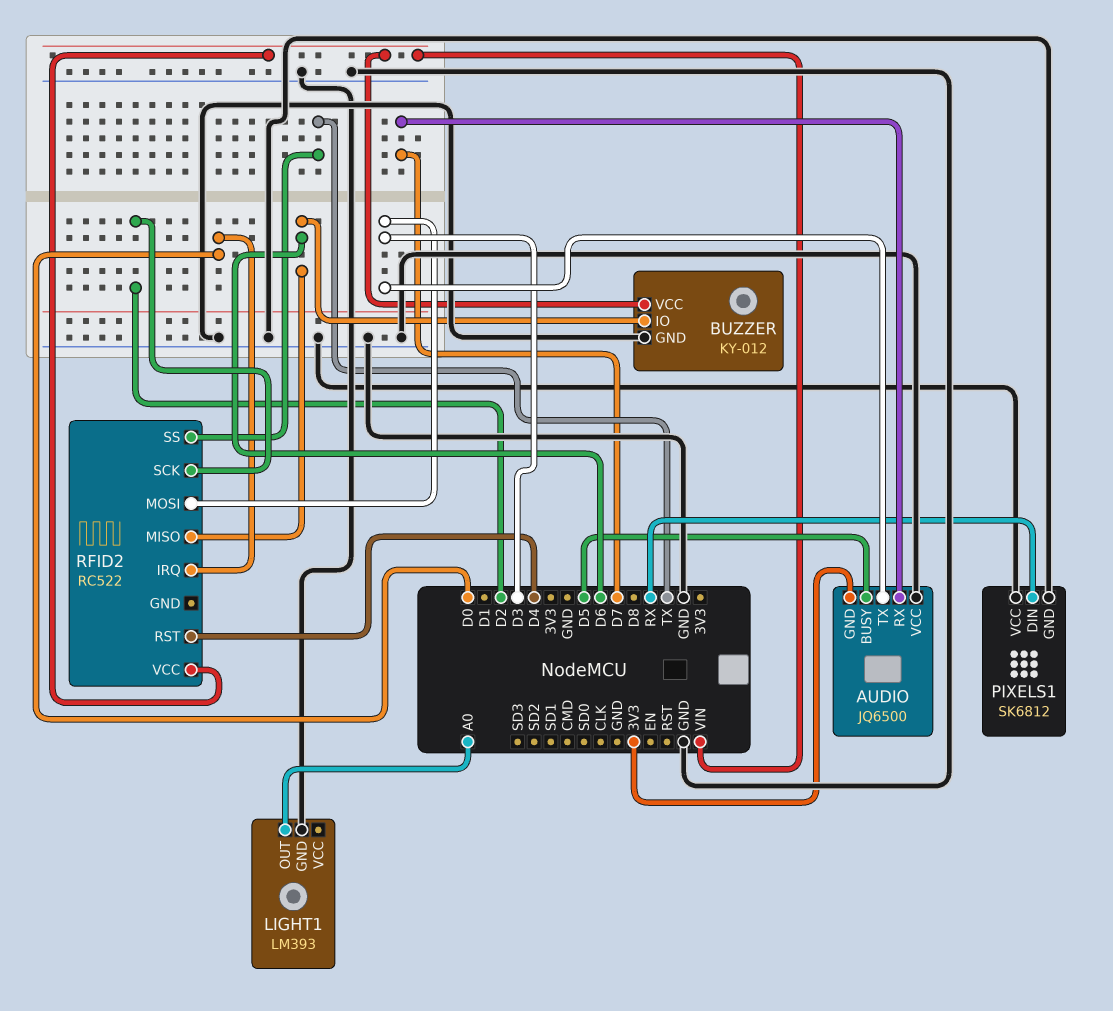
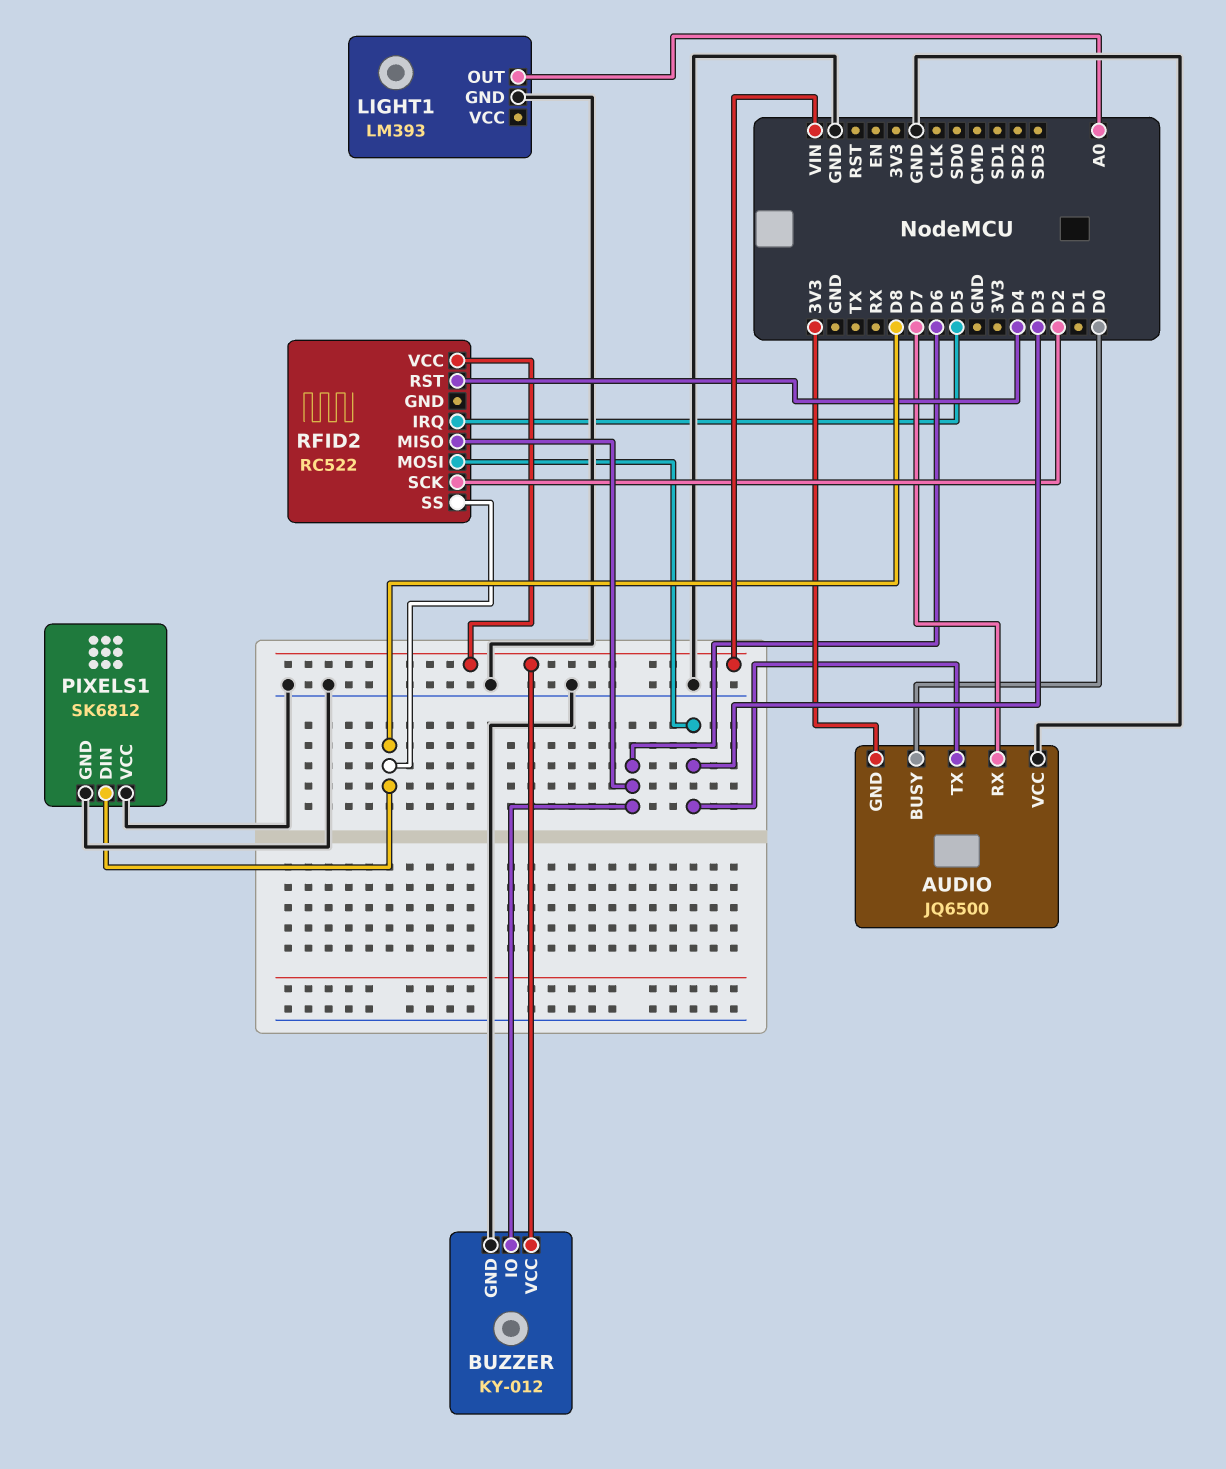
AUDIO pin BUSY: D5 -> D0
PIXELS1 pin DIN: RX -> D8
RFID2 pin IRQ: D0 -> D5
RFID2 pin SS: TX -> D8

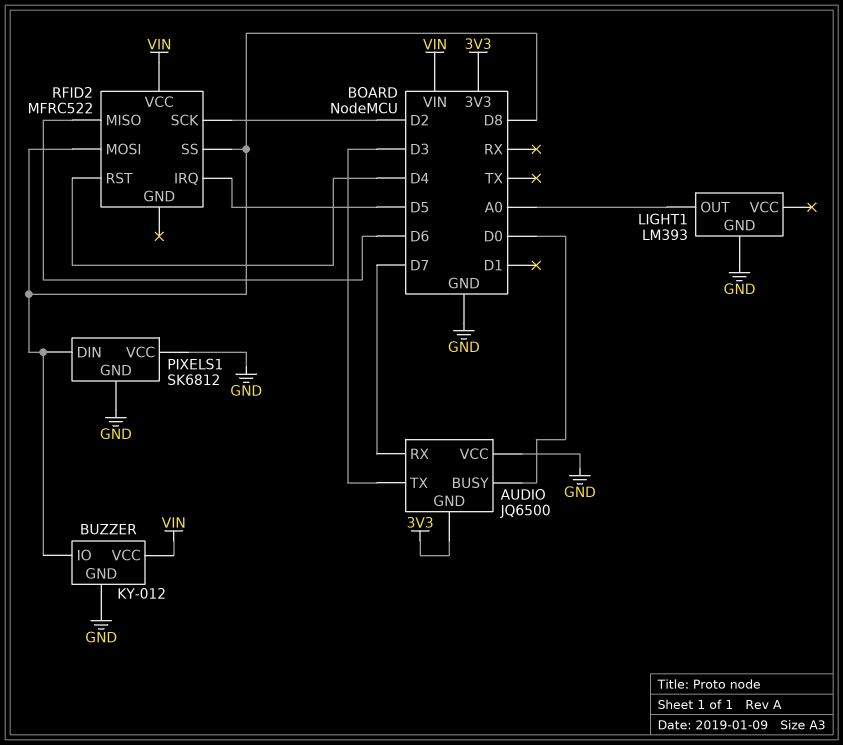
BUZZER pin IO: D6 -> D8
RFID2: RC522 -> MFRC522
RFID2 pin MOSI: D3 -> D8

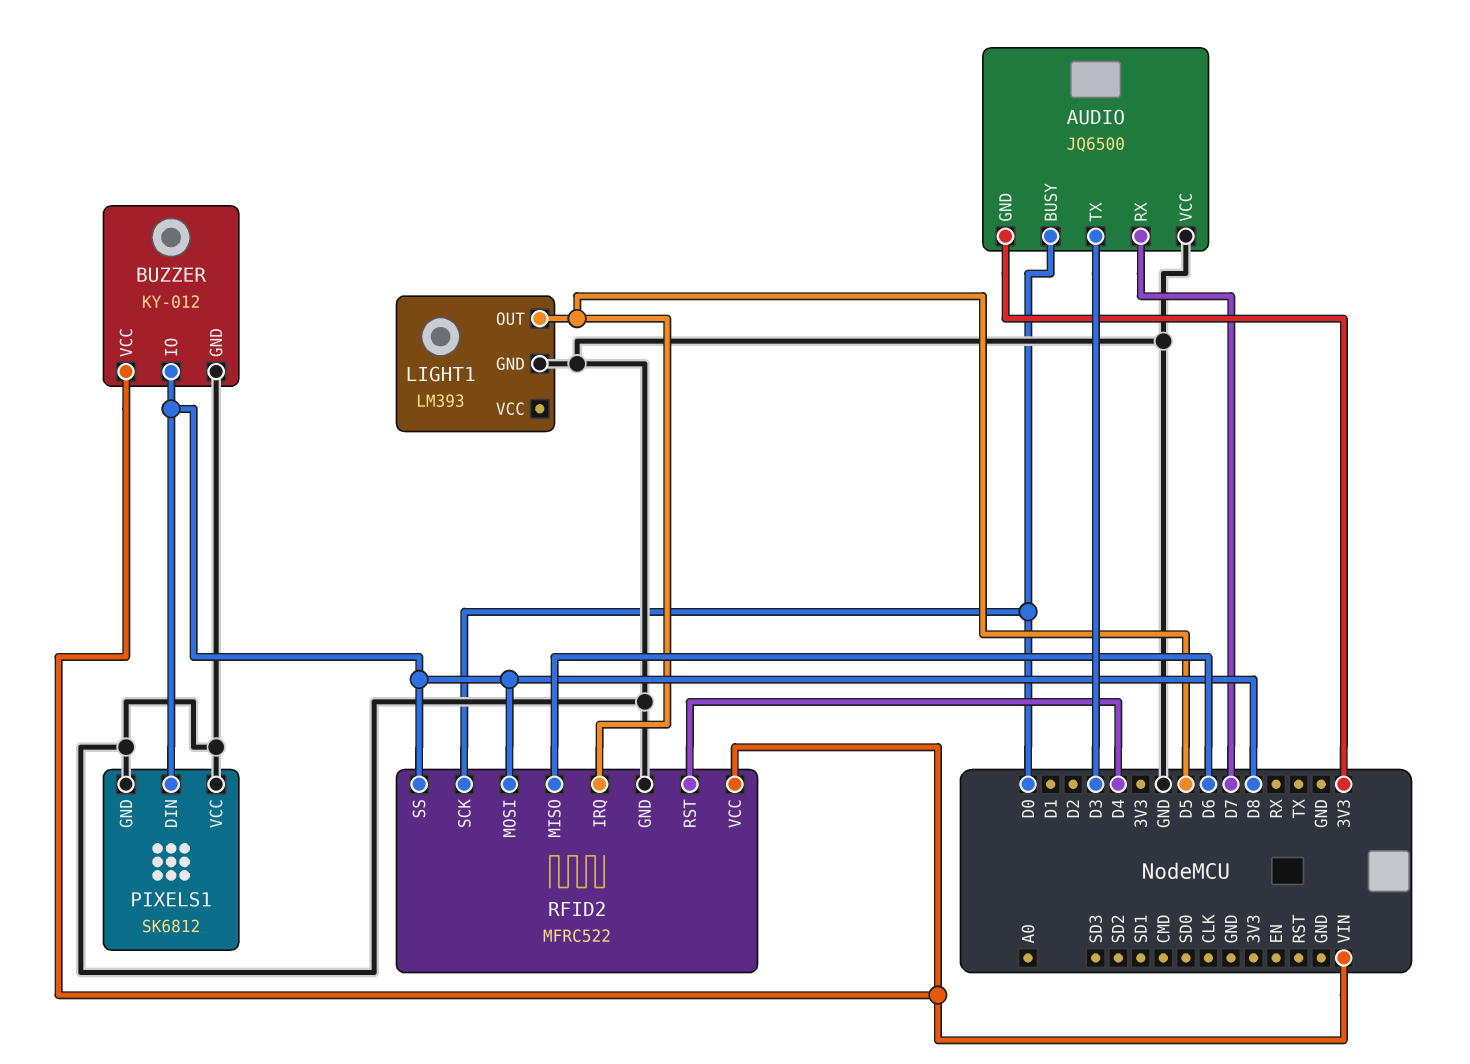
LIGHT1 pin OUT: A0 -> D5
RFID2 pin GND: none -> GND
RFID2 pin SCK: D2 -> D0

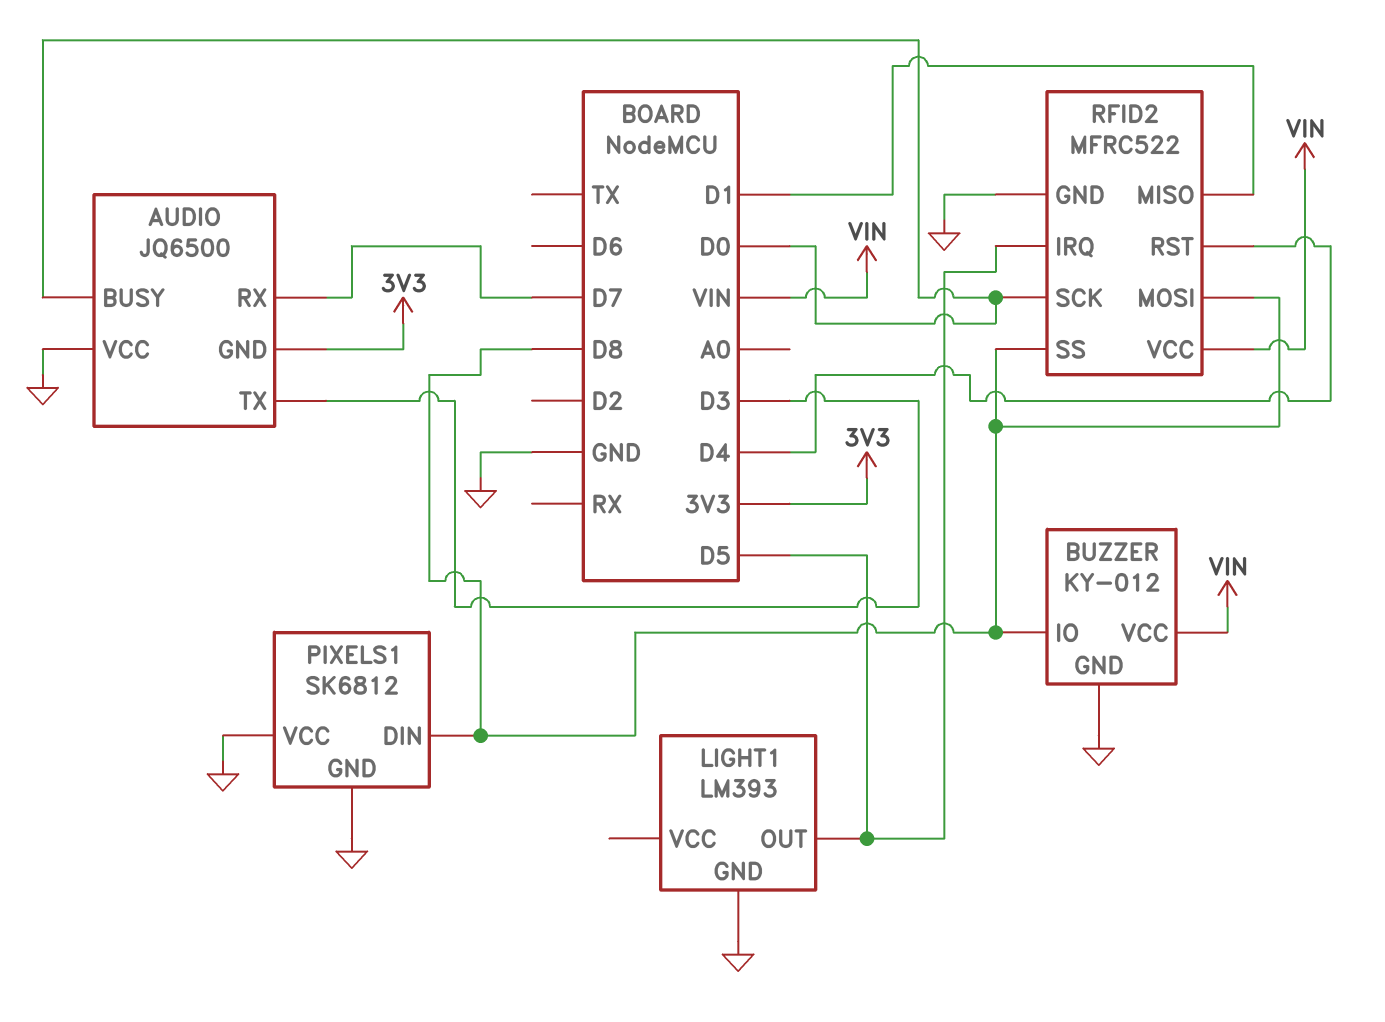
RFID2 pin MISO: D6 -> D1

